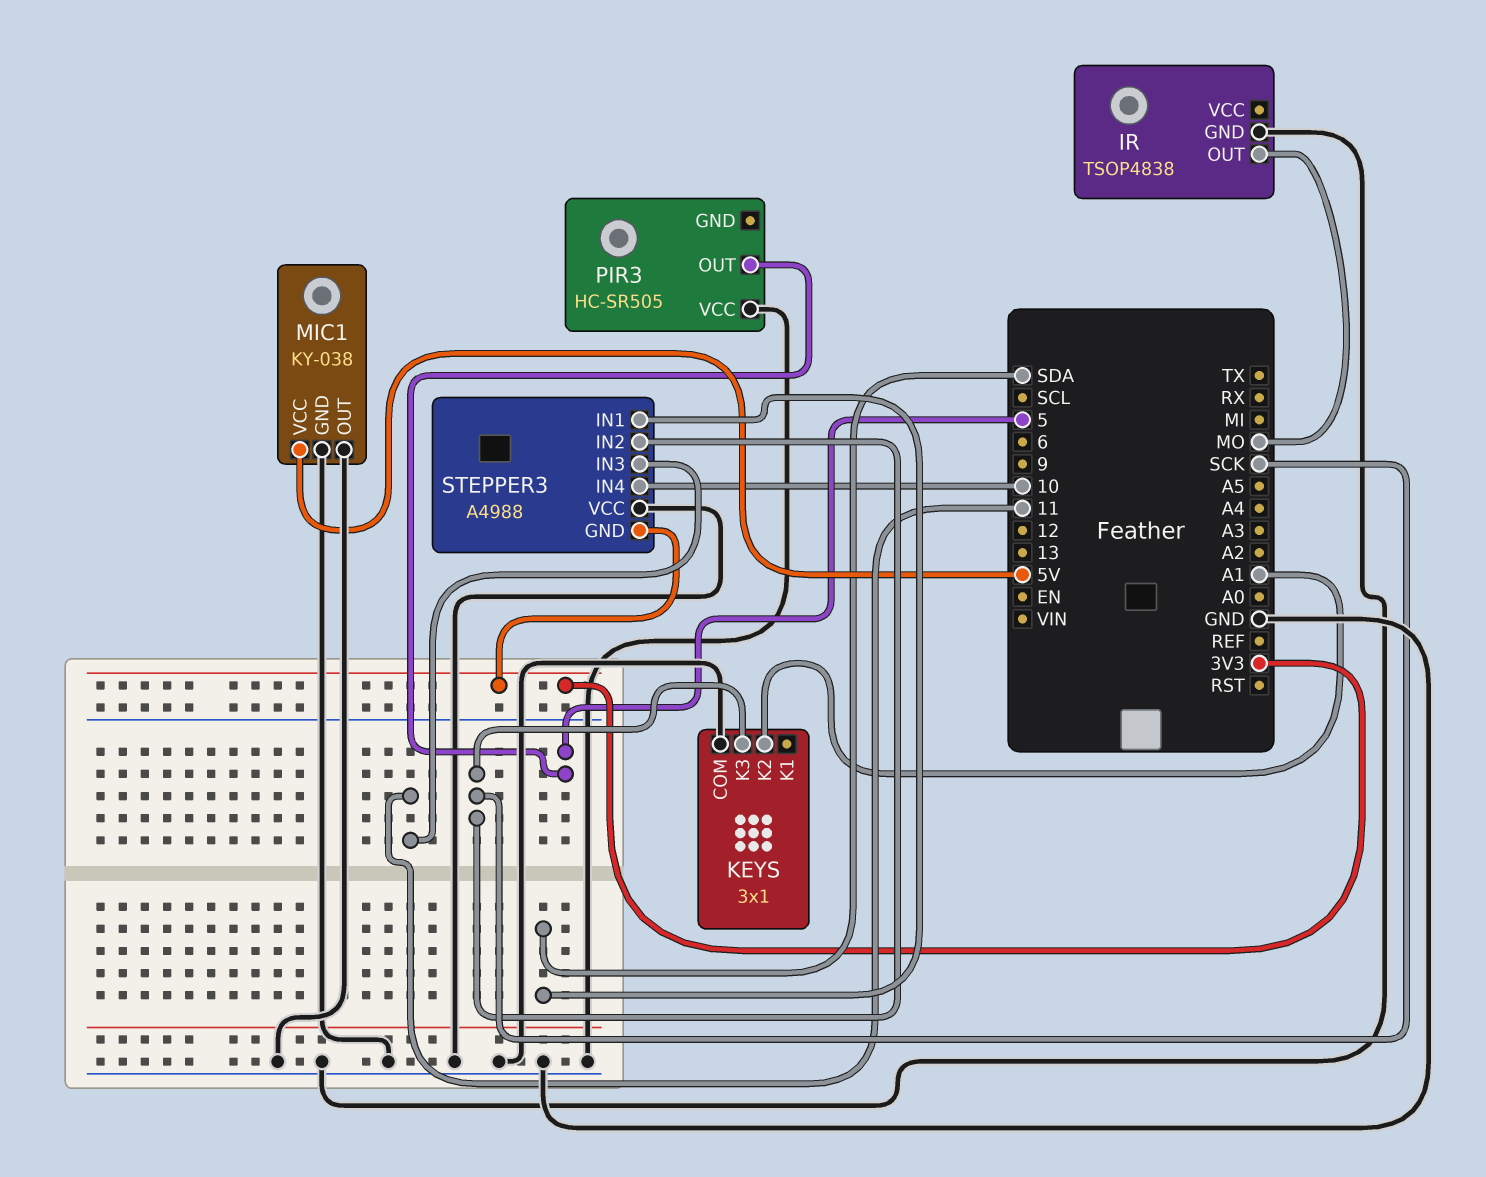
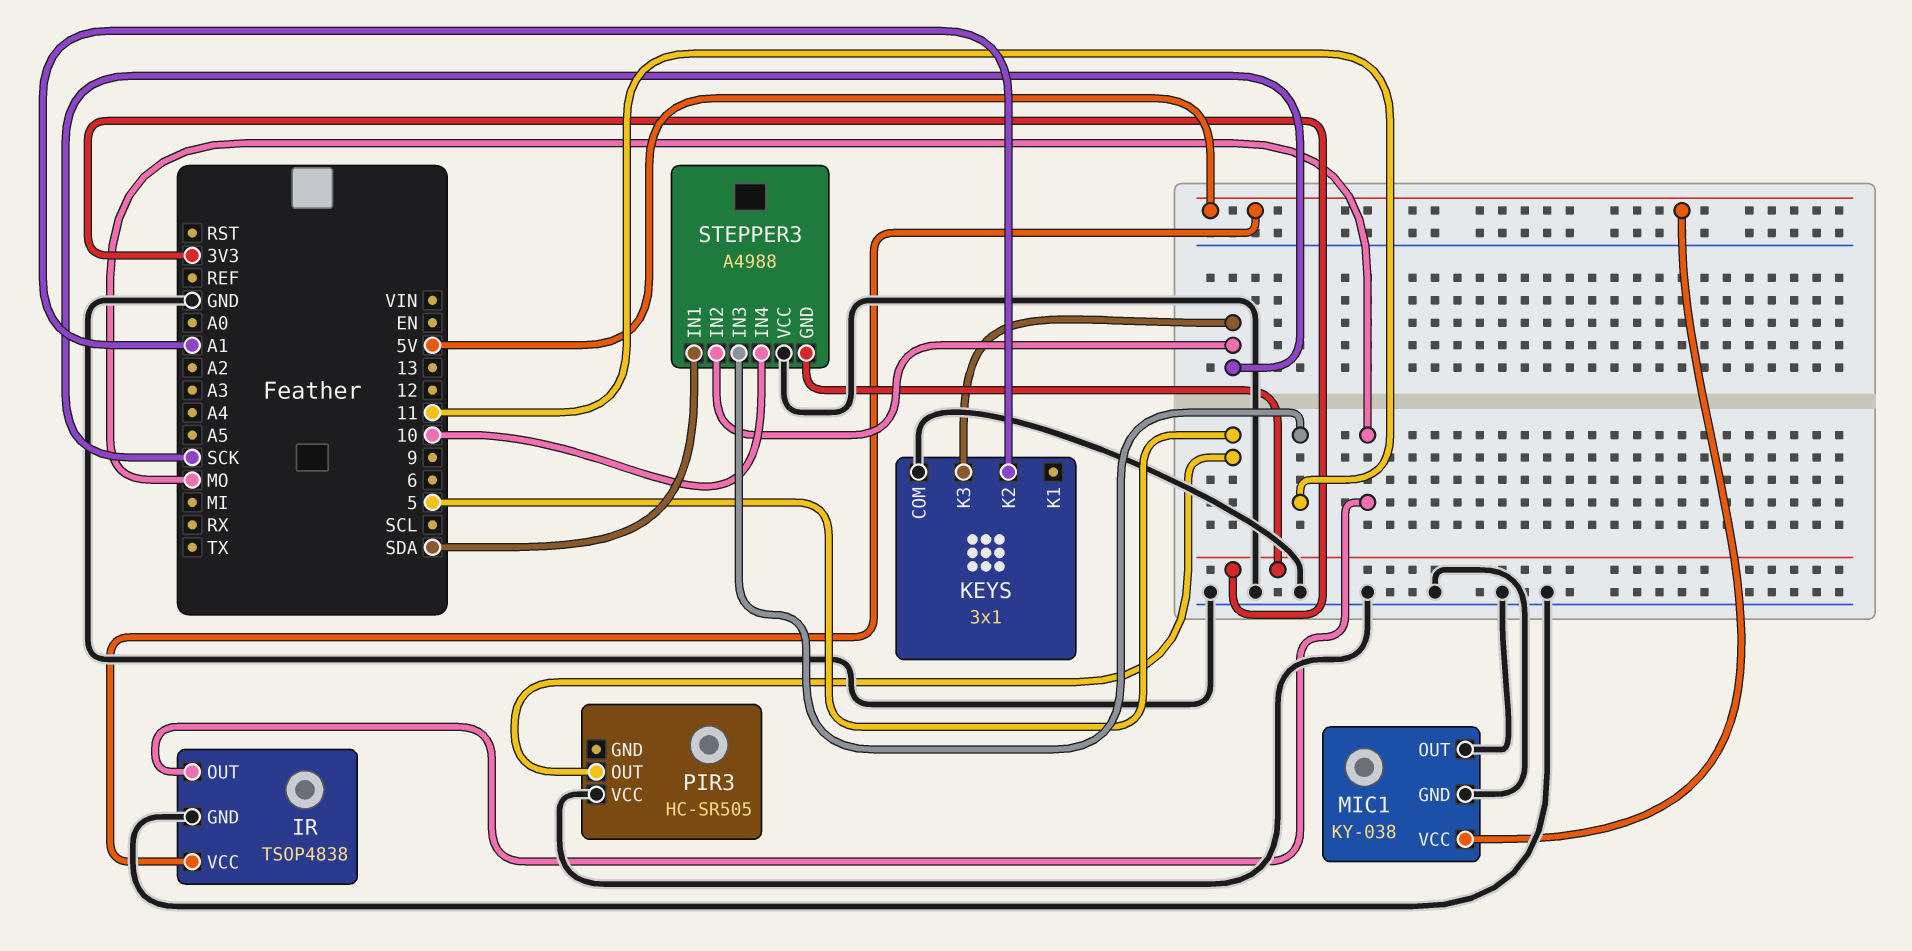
IR pin VCC: none -> 5V

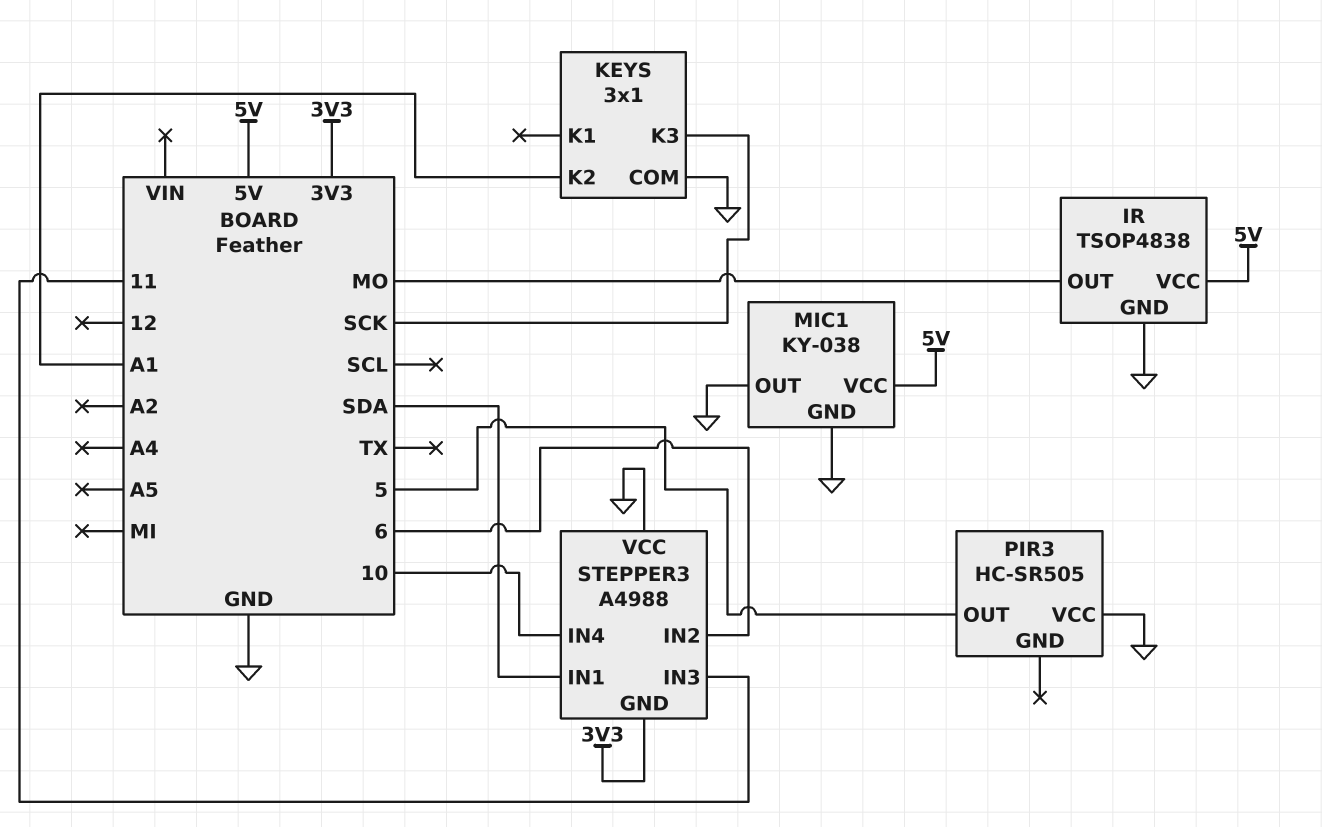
STEPPER3 pin IN2: SCK -> 6

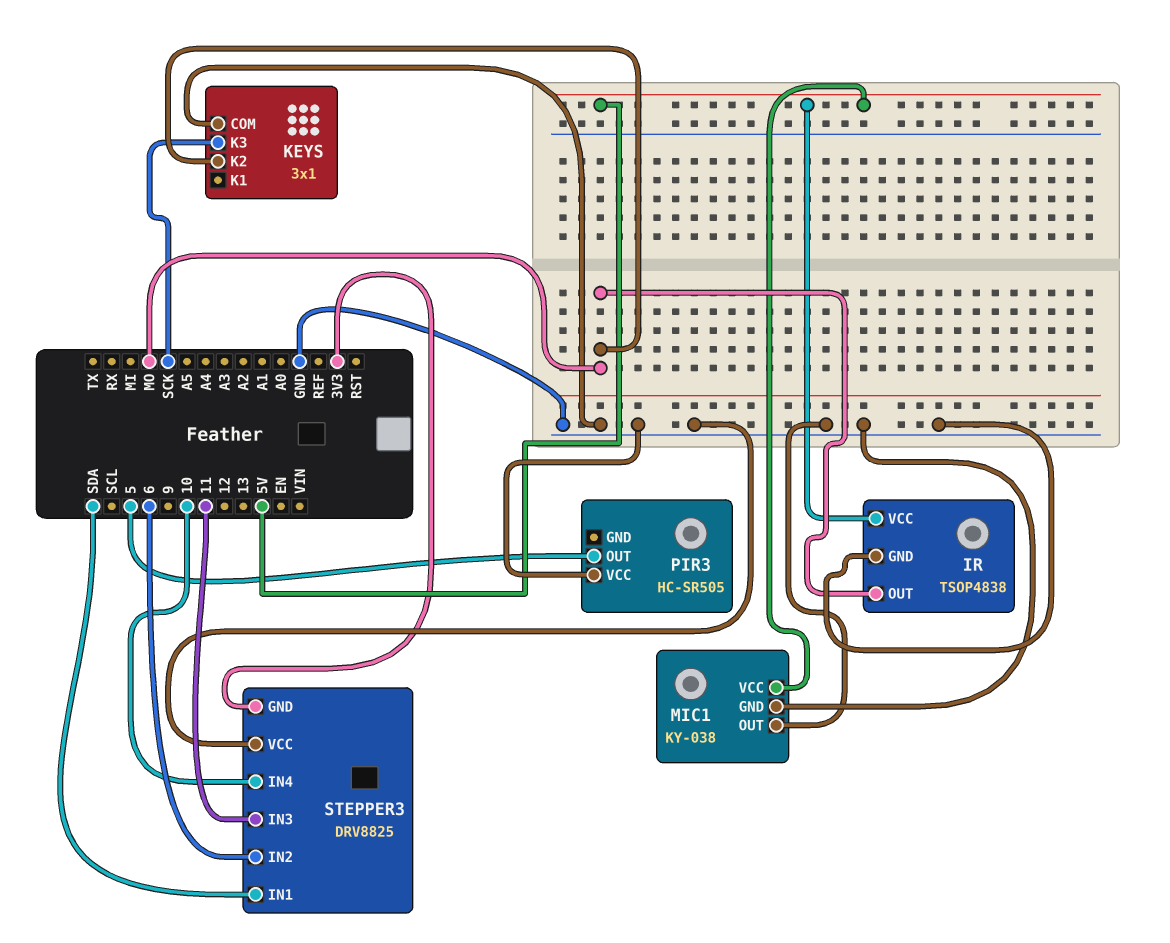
KEYS pin K2: A1 -> MO
STEPPER3: A4988 -> DRV8825

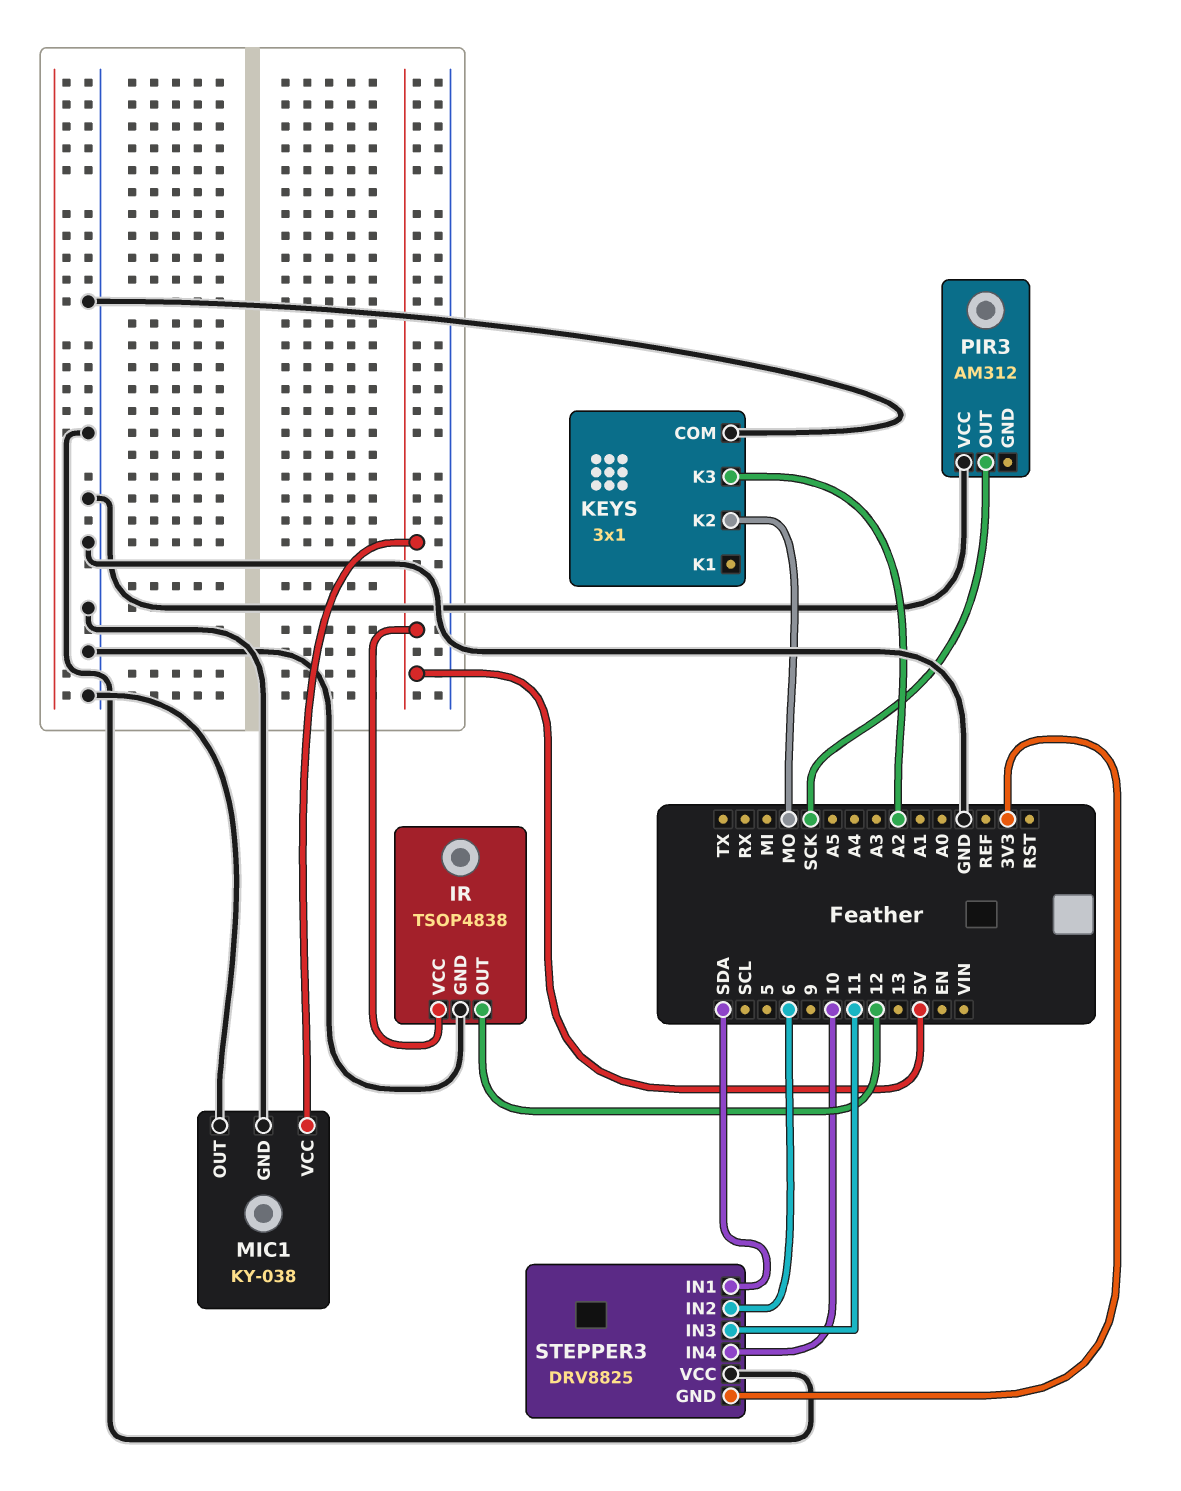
IR pin OUT: MO -> 12
KEYS pin K3: SCK -> A2
PIR3: HC-SR505 -> AM312
PIR3 pin OUT: 5 -> SCK

